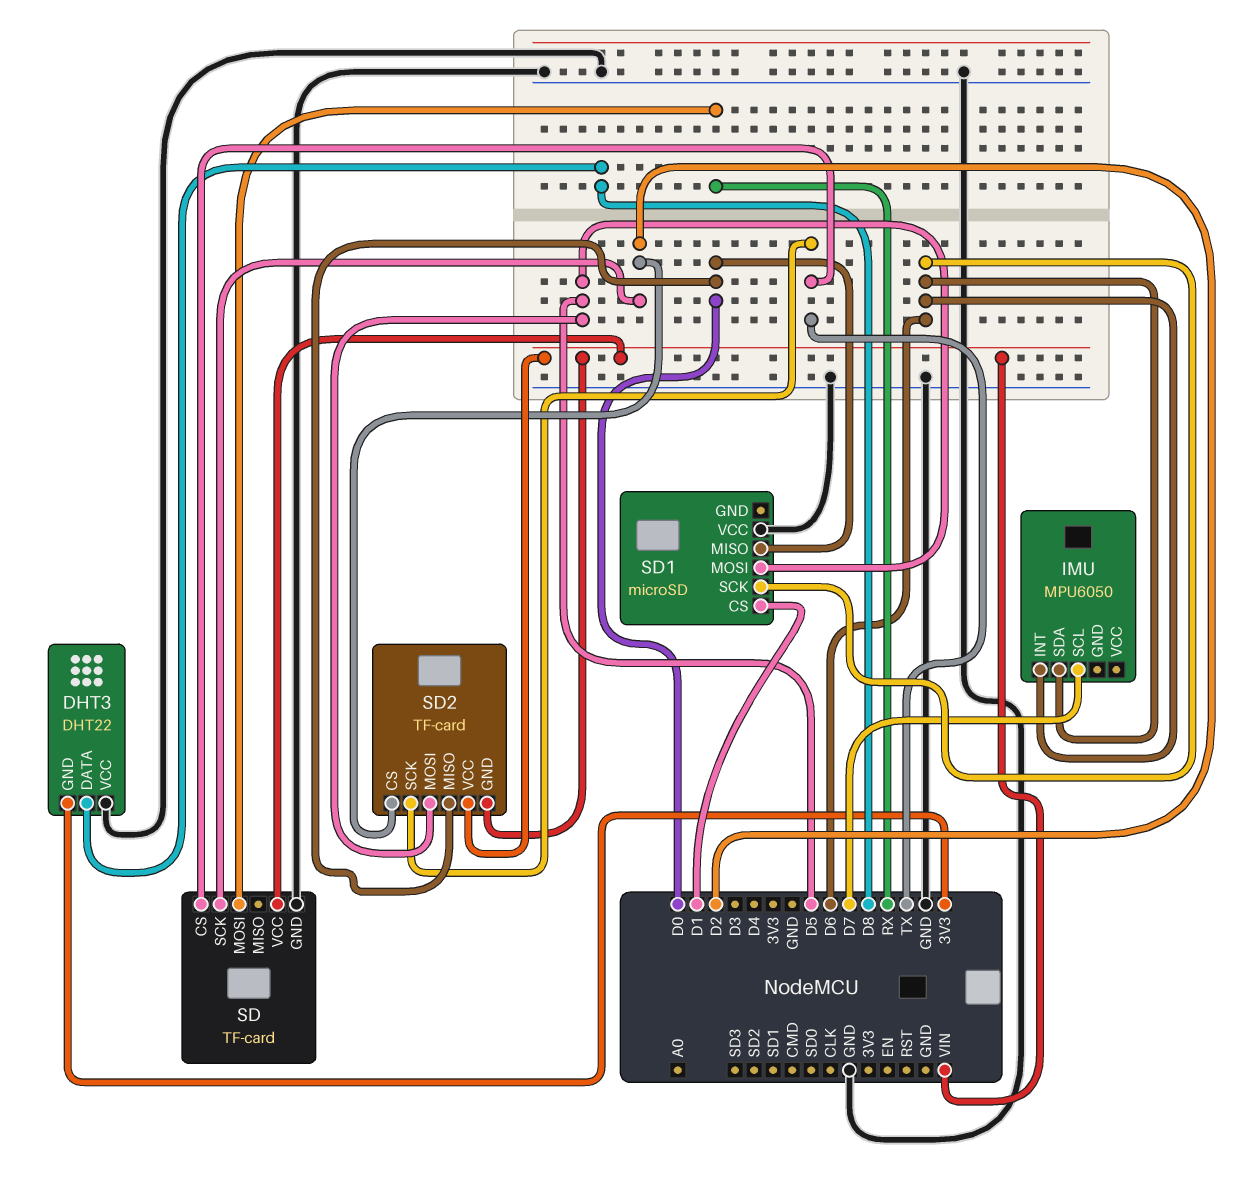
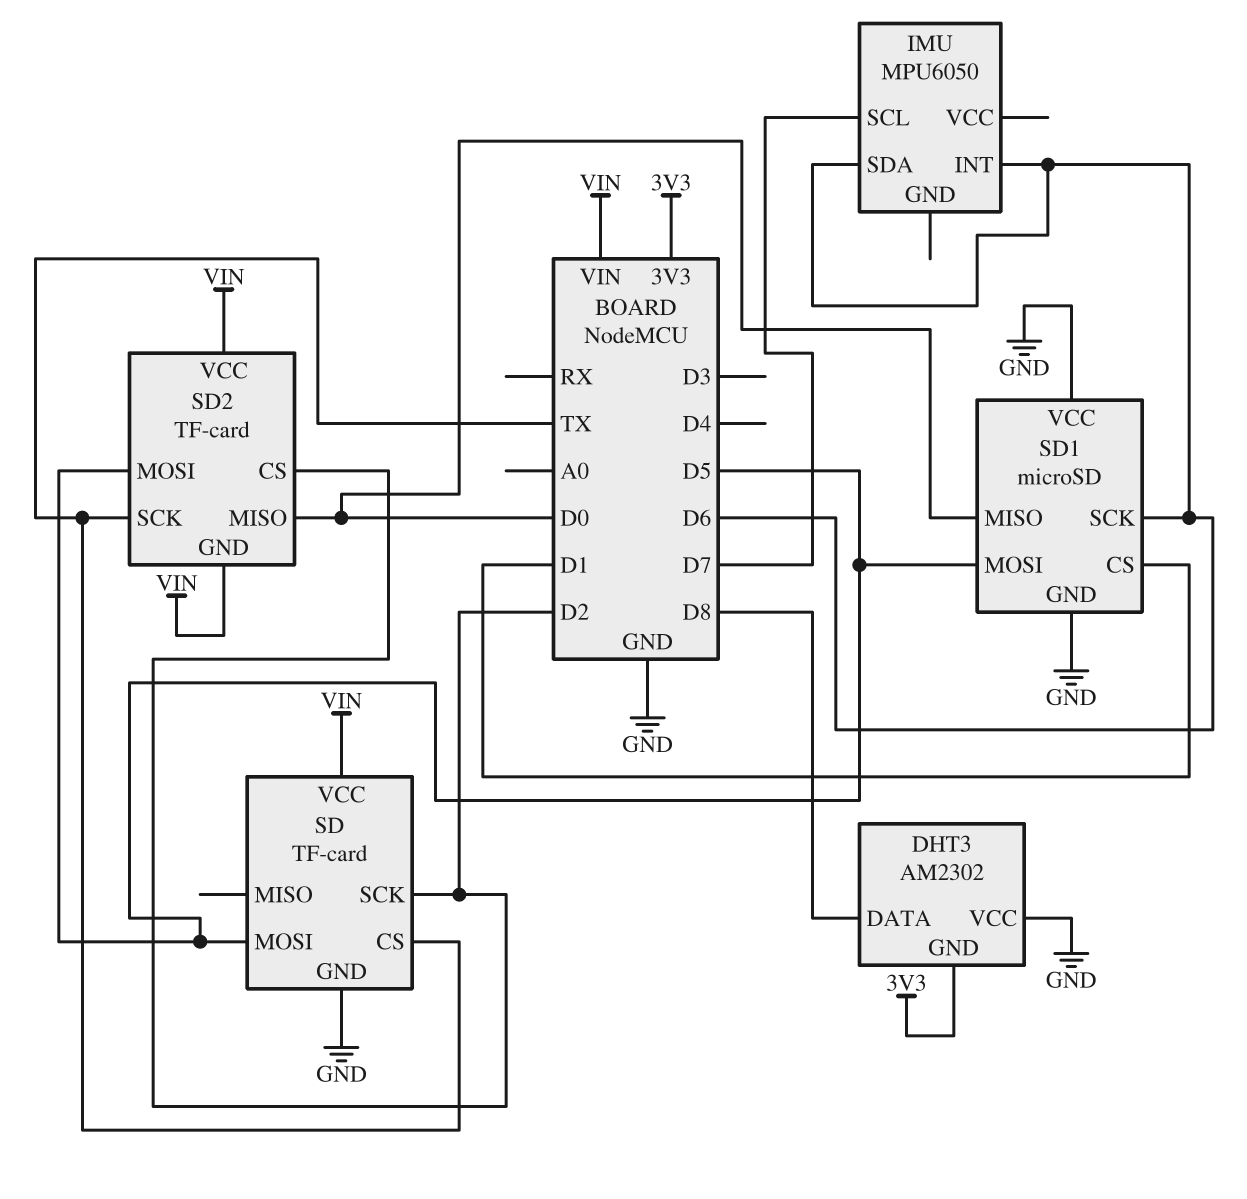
DHT3: DHT22 -> AM2302
SD pin MOSI: RX -> D5
SD1 pin GND: none -> GND

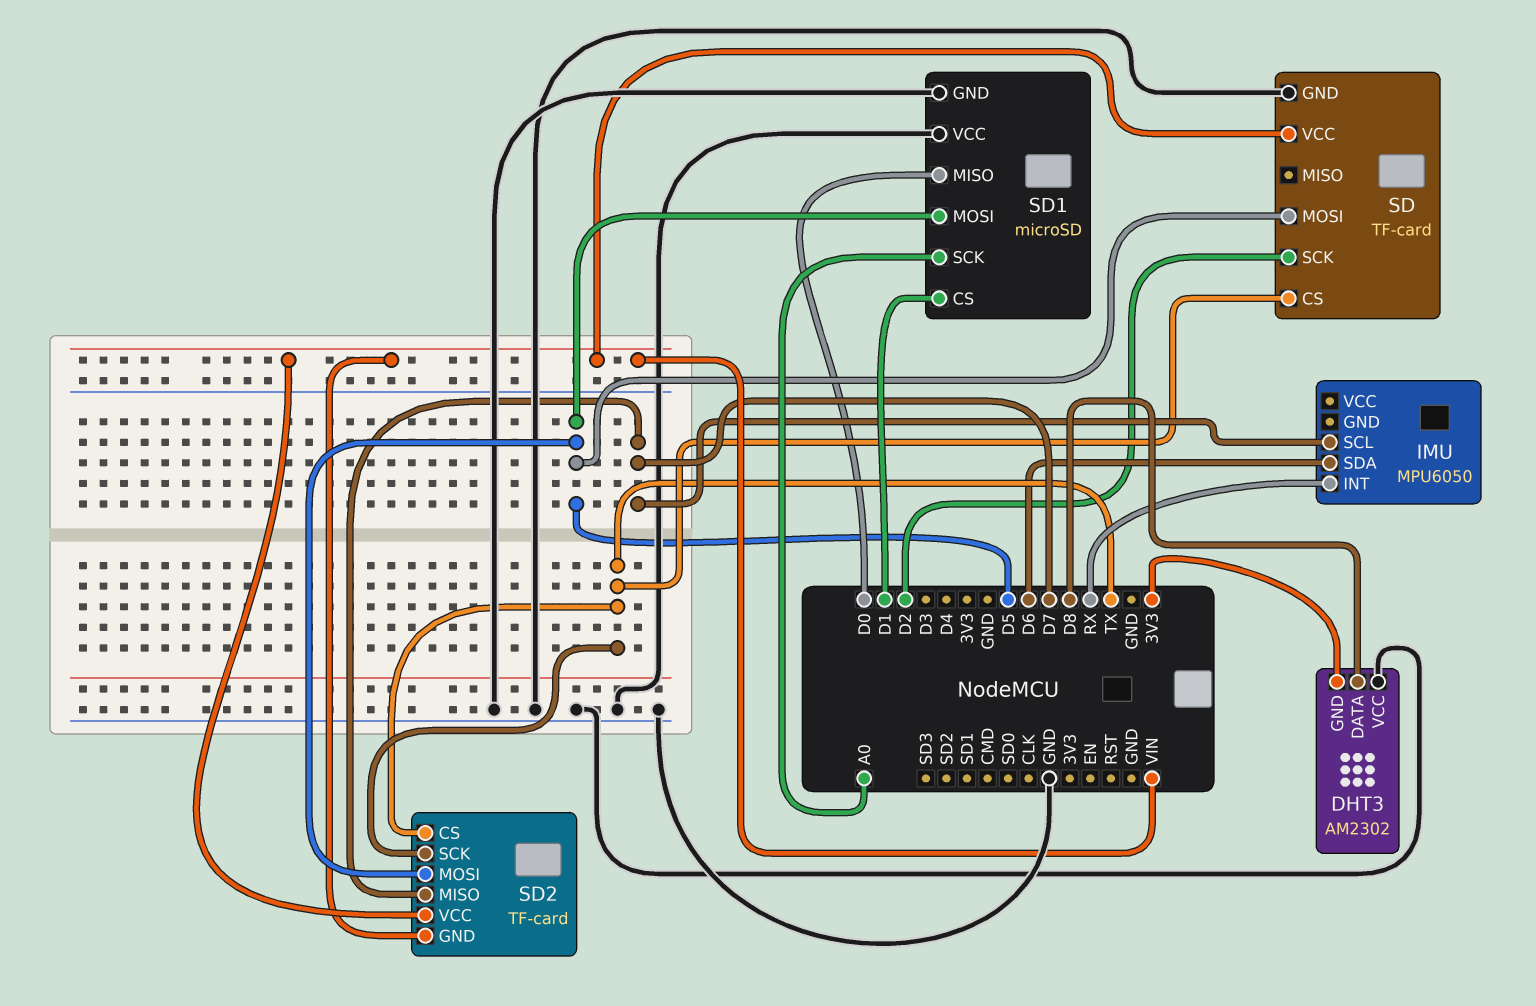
IMU pin INT: D6 -> RX
SD1 pin SCK: D6 -> A0
SD2 pin CS: D2 -> TX
SD2 pin MISO: D0 -> D7

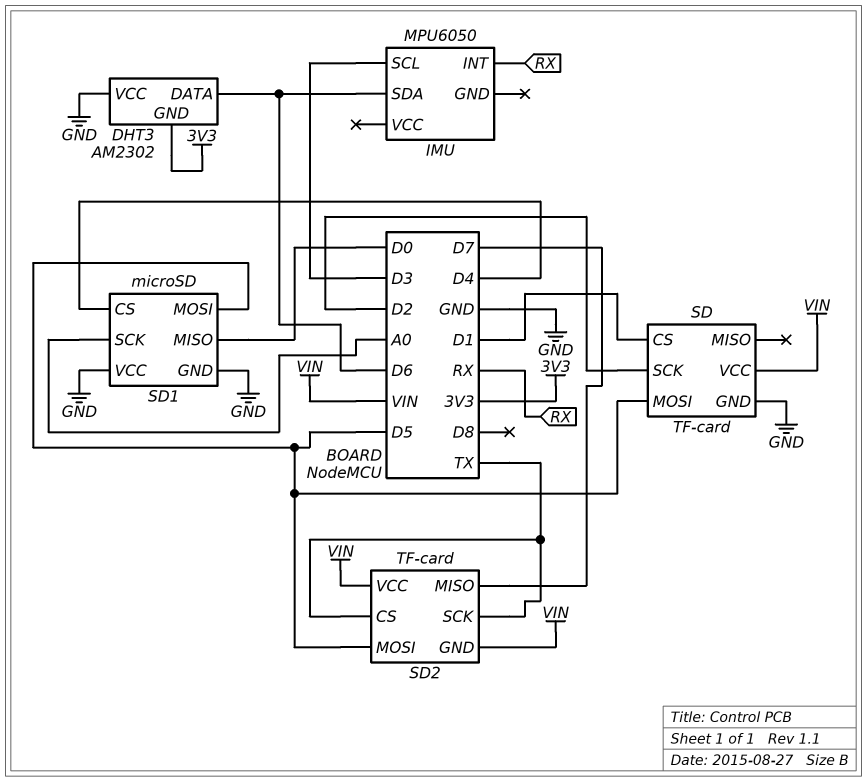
DHT3 pin DATA: D8 -> D6
IMU pin SCL: D7 -> D3
SD pin CS: TX -> D1
SD1 pin CS: D1 -> D4

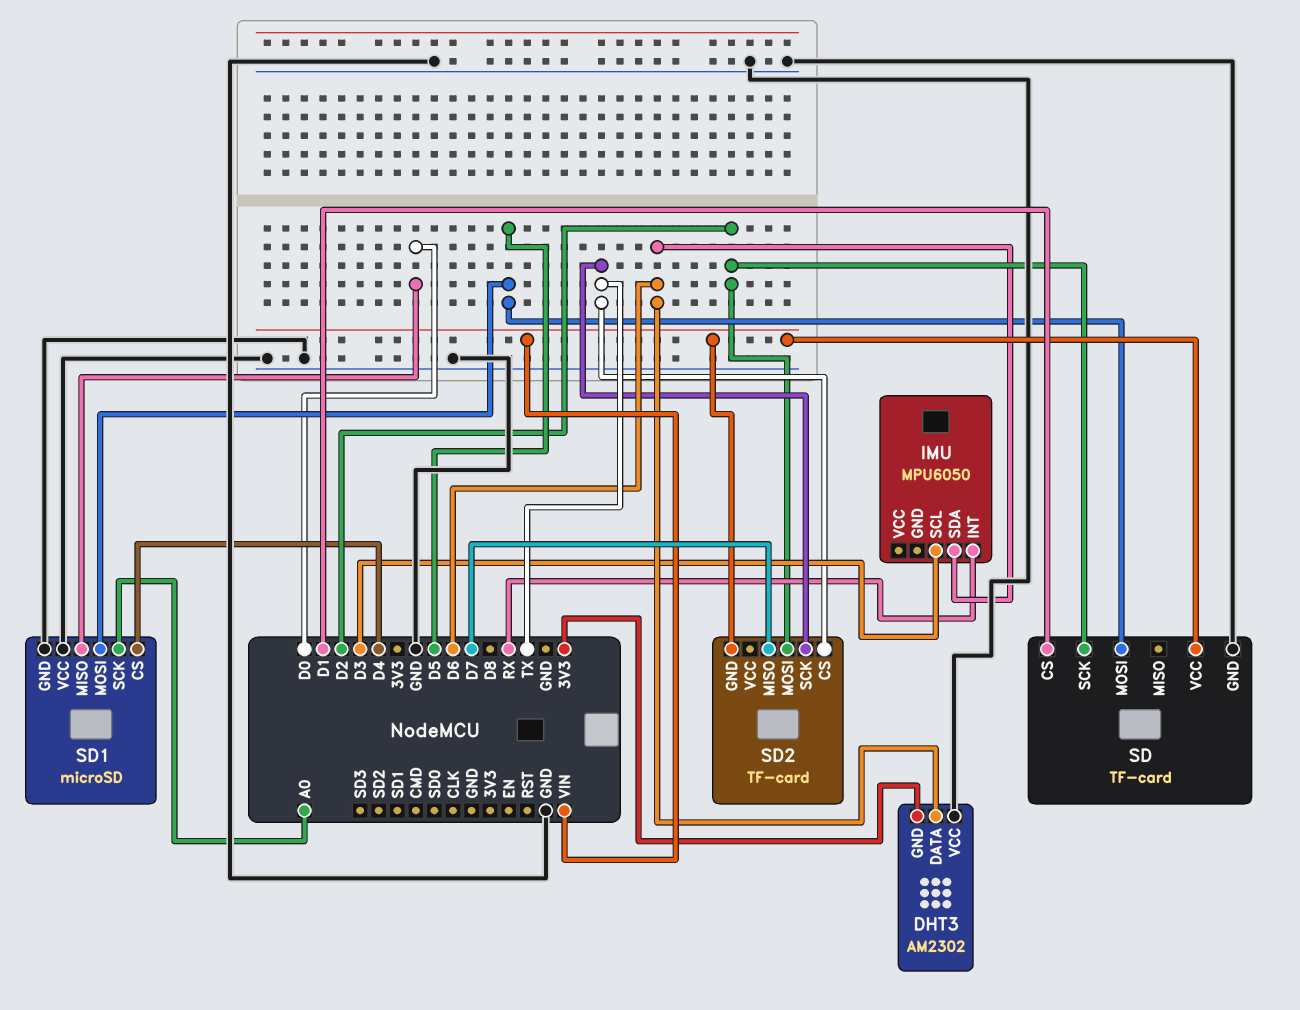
SD2 pin MOSI: D5 -> D2
SD2 pin VCC: VIN -> none

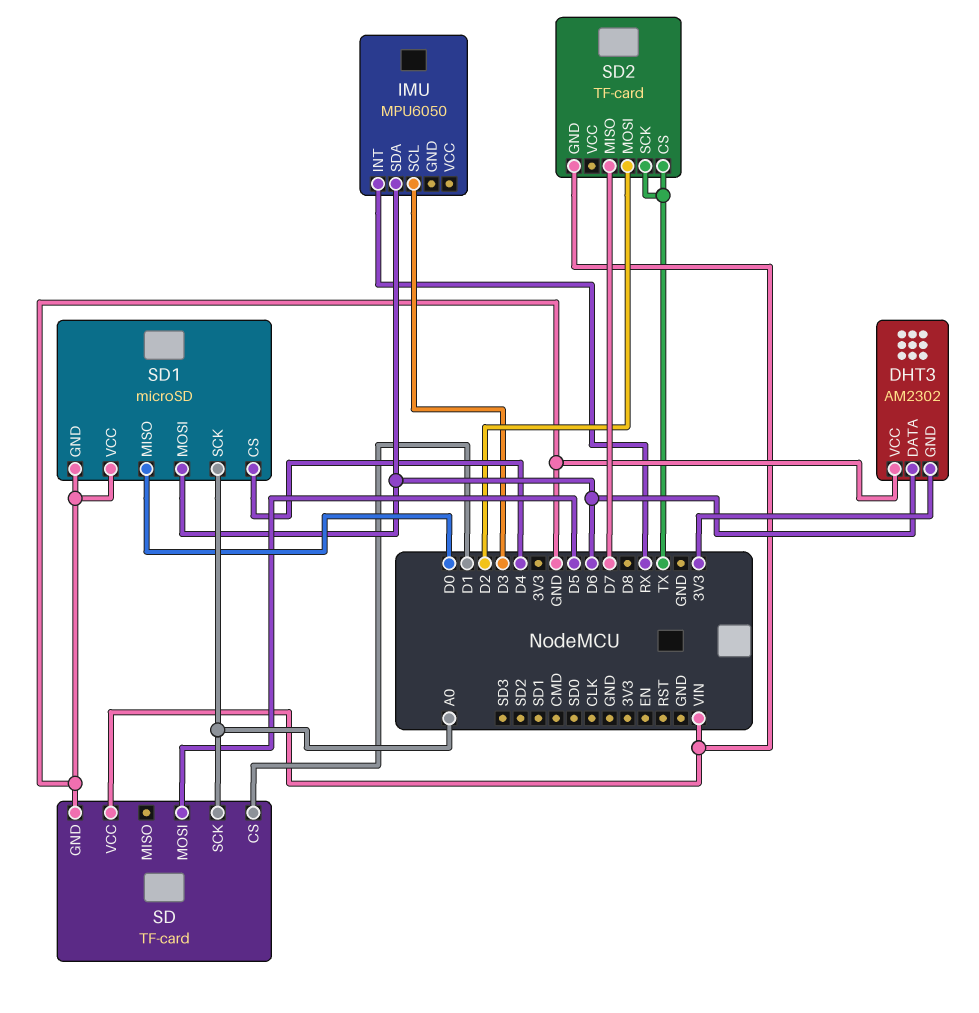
SD pin SCK: D2 -> A0
SD1 pin MOSI: D5 -> D6

